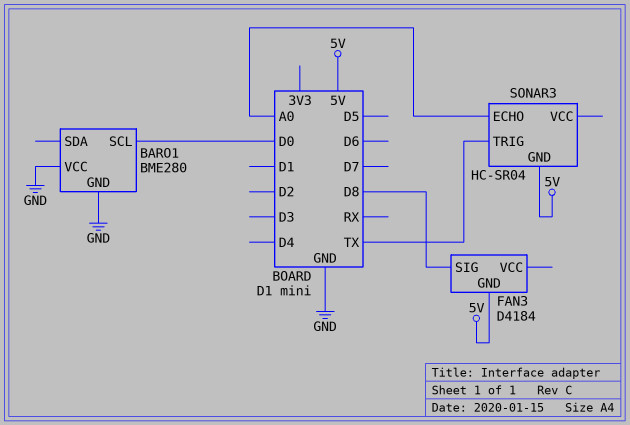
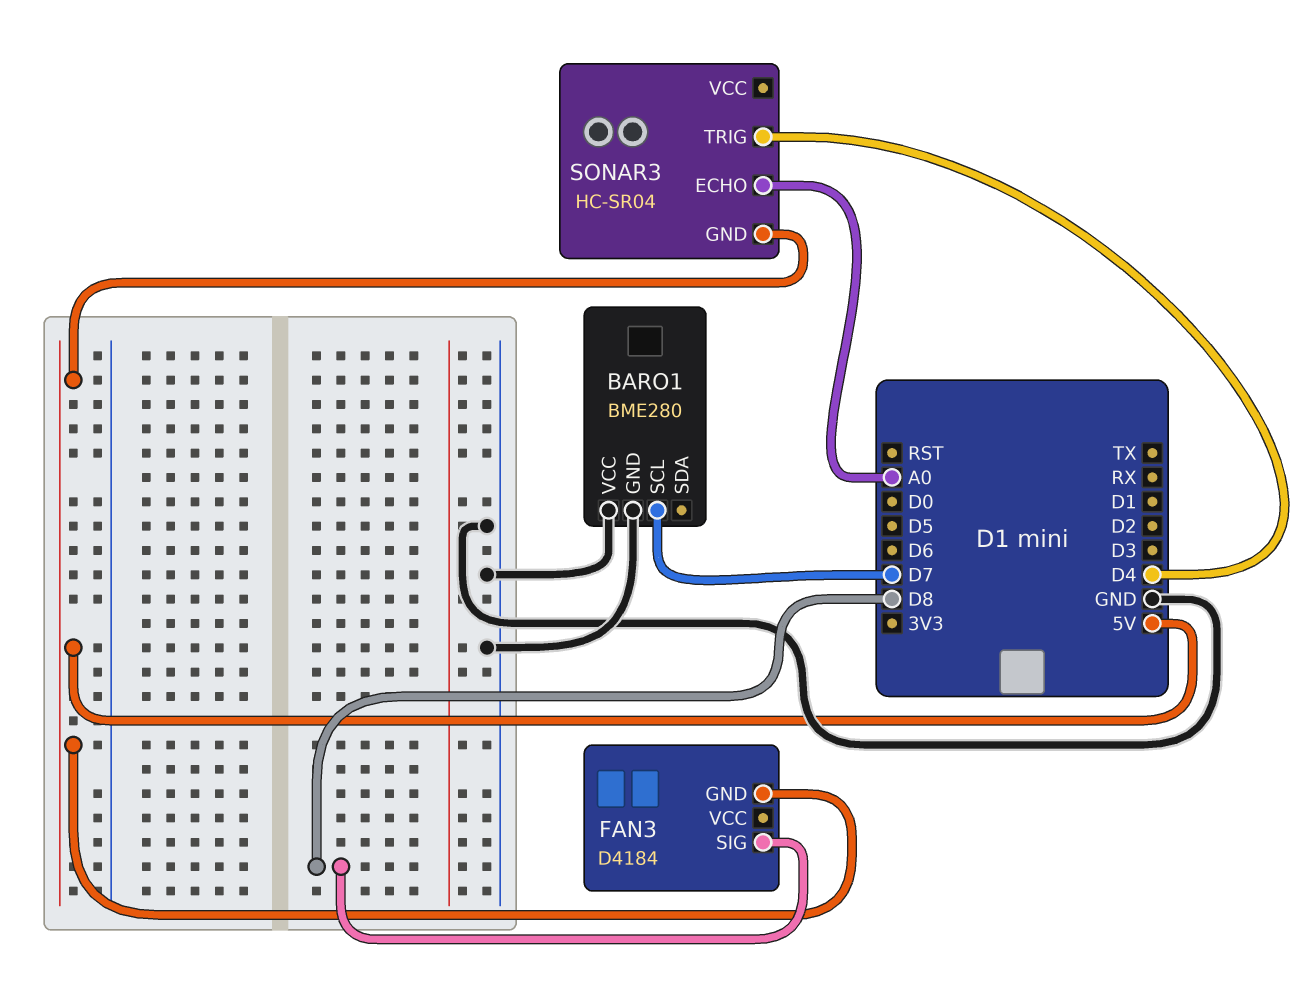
BARO1 pin SCL: D0 -> D7
SONAR3 pin TRIG: TX -> D4

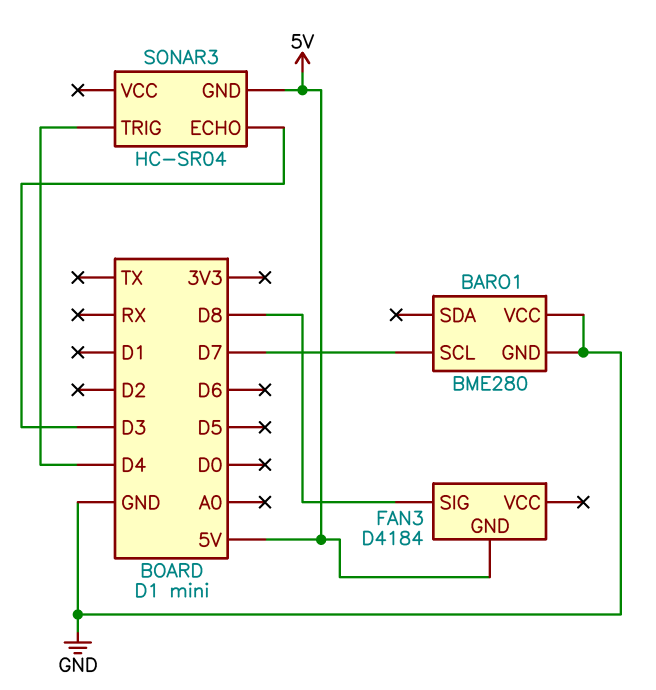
SONAR3 pin ECHO: A0 -> D3

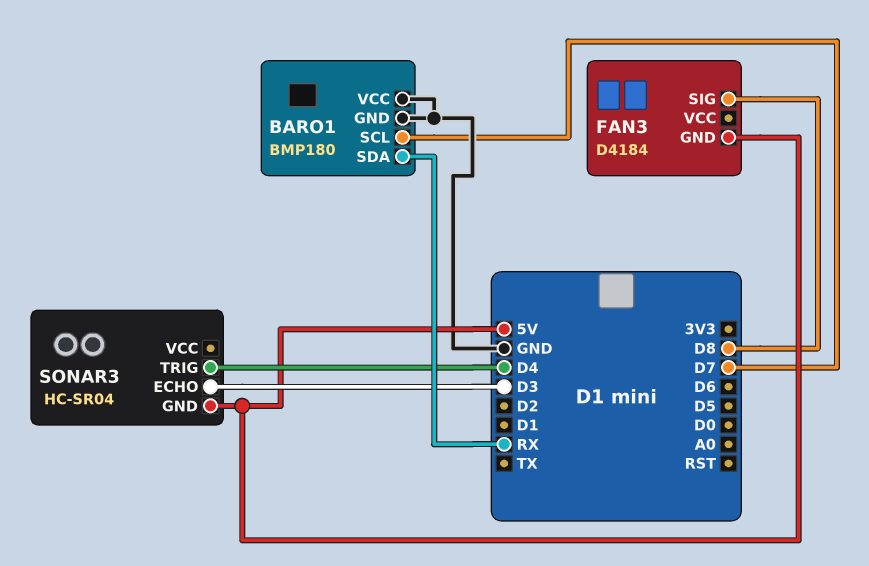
BARO1: BME280 -> BMP180
BARO1 pin SDA: none -> RX

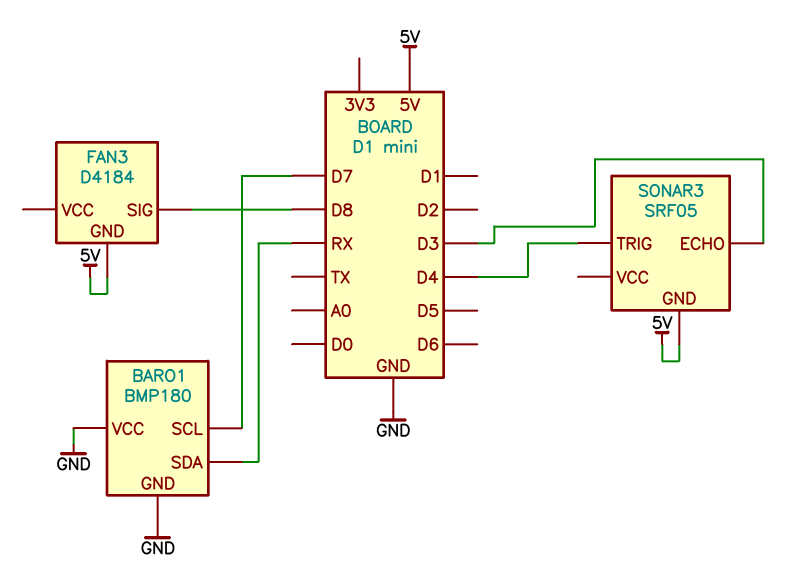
SONAR3: HC-SR04 -> SRF05

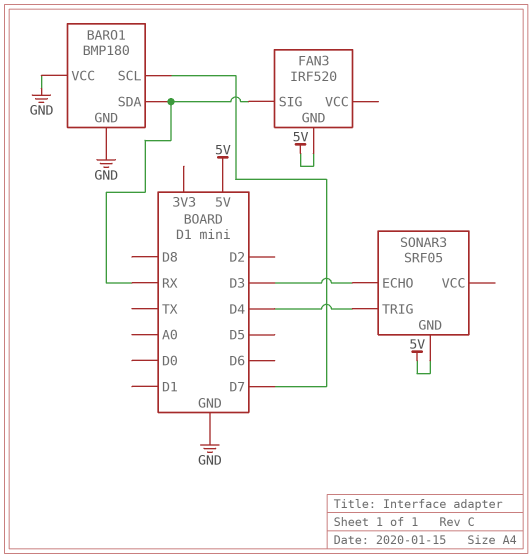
FAN3: D4184 -> IRF520
FAN3 pin SIG: D8 -> RX

